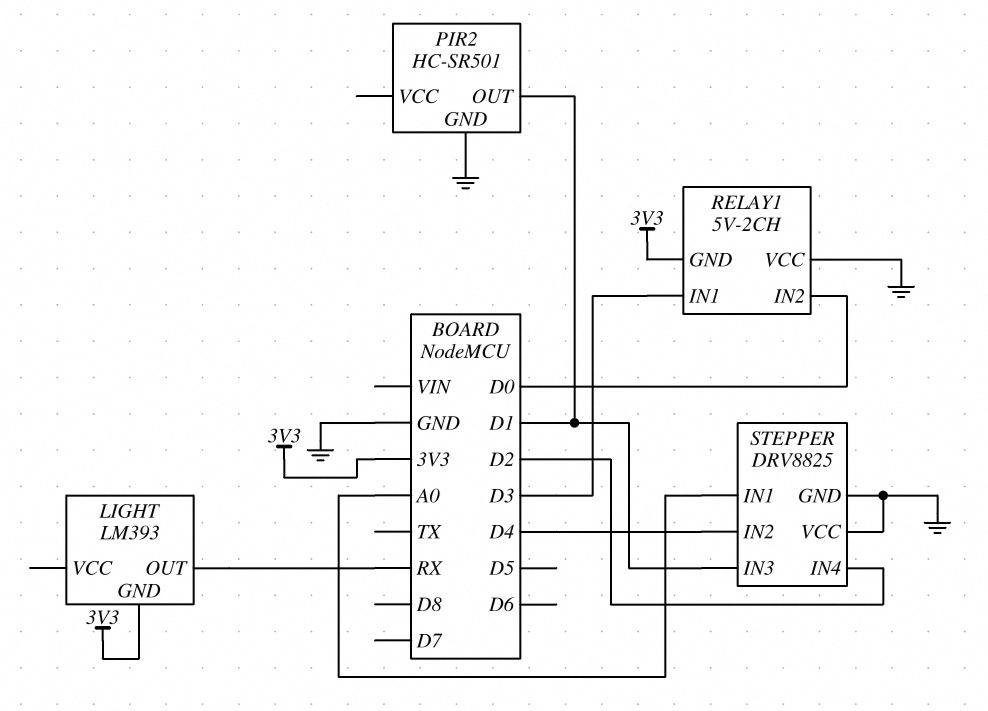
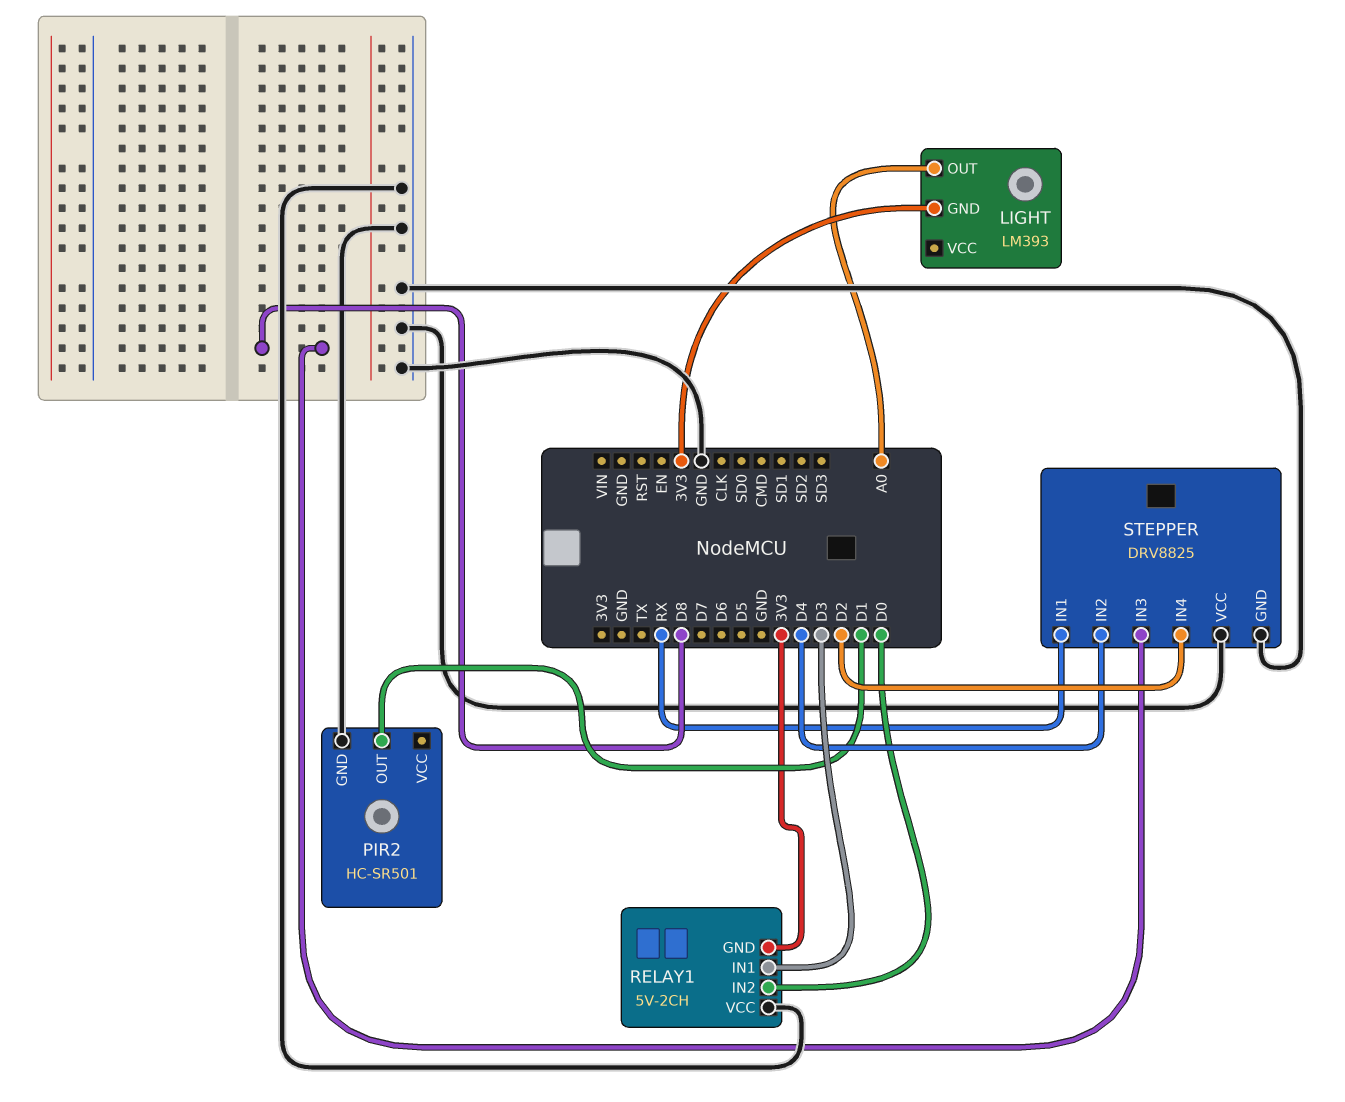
LIGHT pin OUT: RX -> A0
STEPPER pin IN1: A0 -> RX
STEPPER pin IN3: D1 -> D8

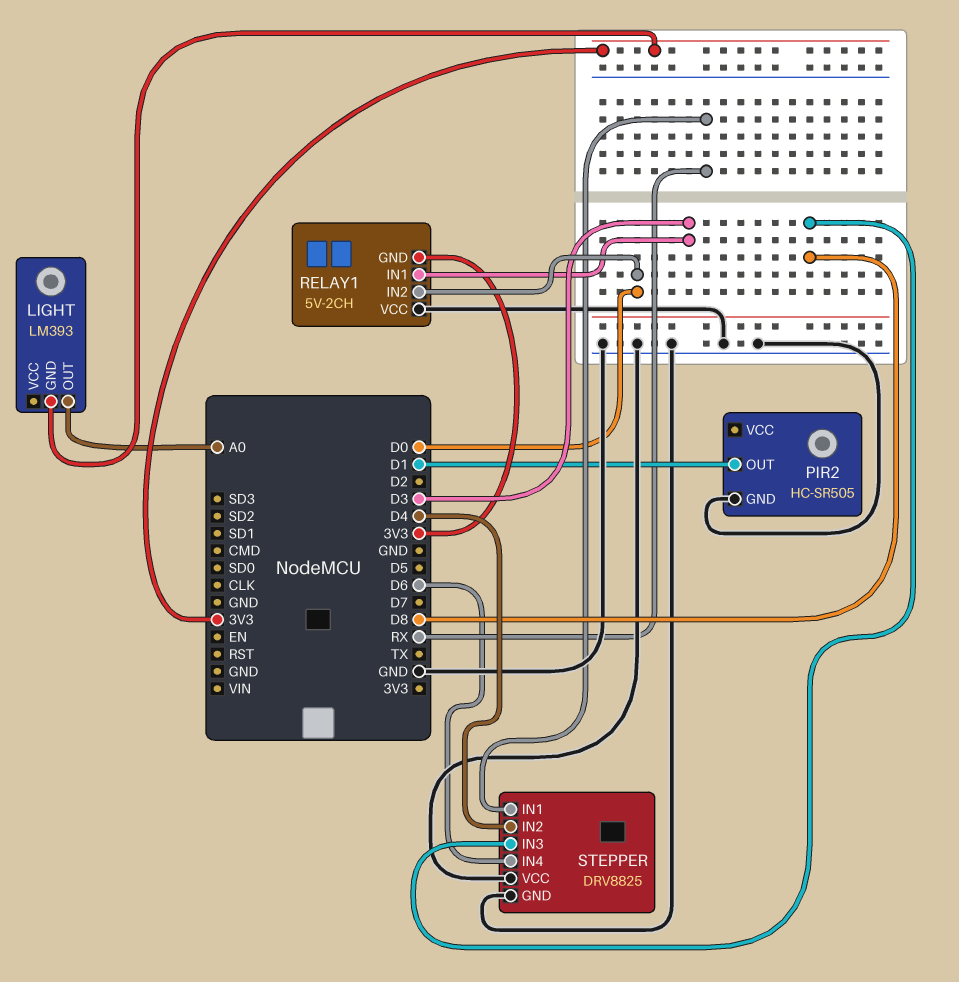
PIR2: HC-SR501 -> HC-SR505
STEPPER pin IN4: D2 -> D6

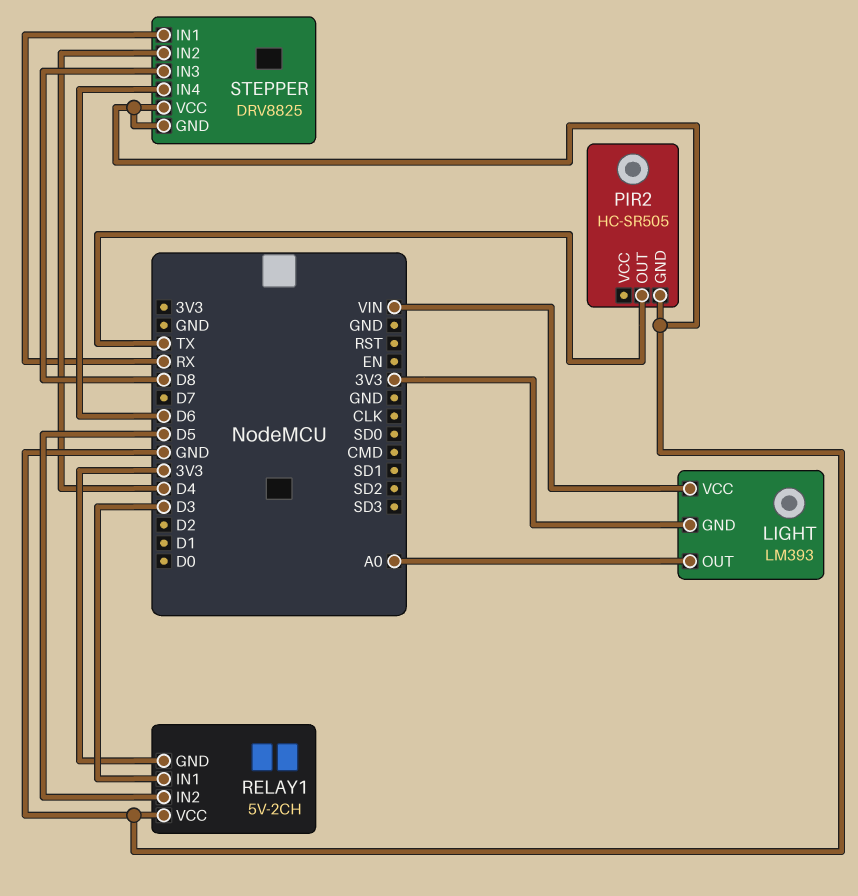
LIGHT pin VCC: none -> VIN
PIR2 pin OUT: D1 -> TX
RELAY1 pin IN2: D0 -> D5

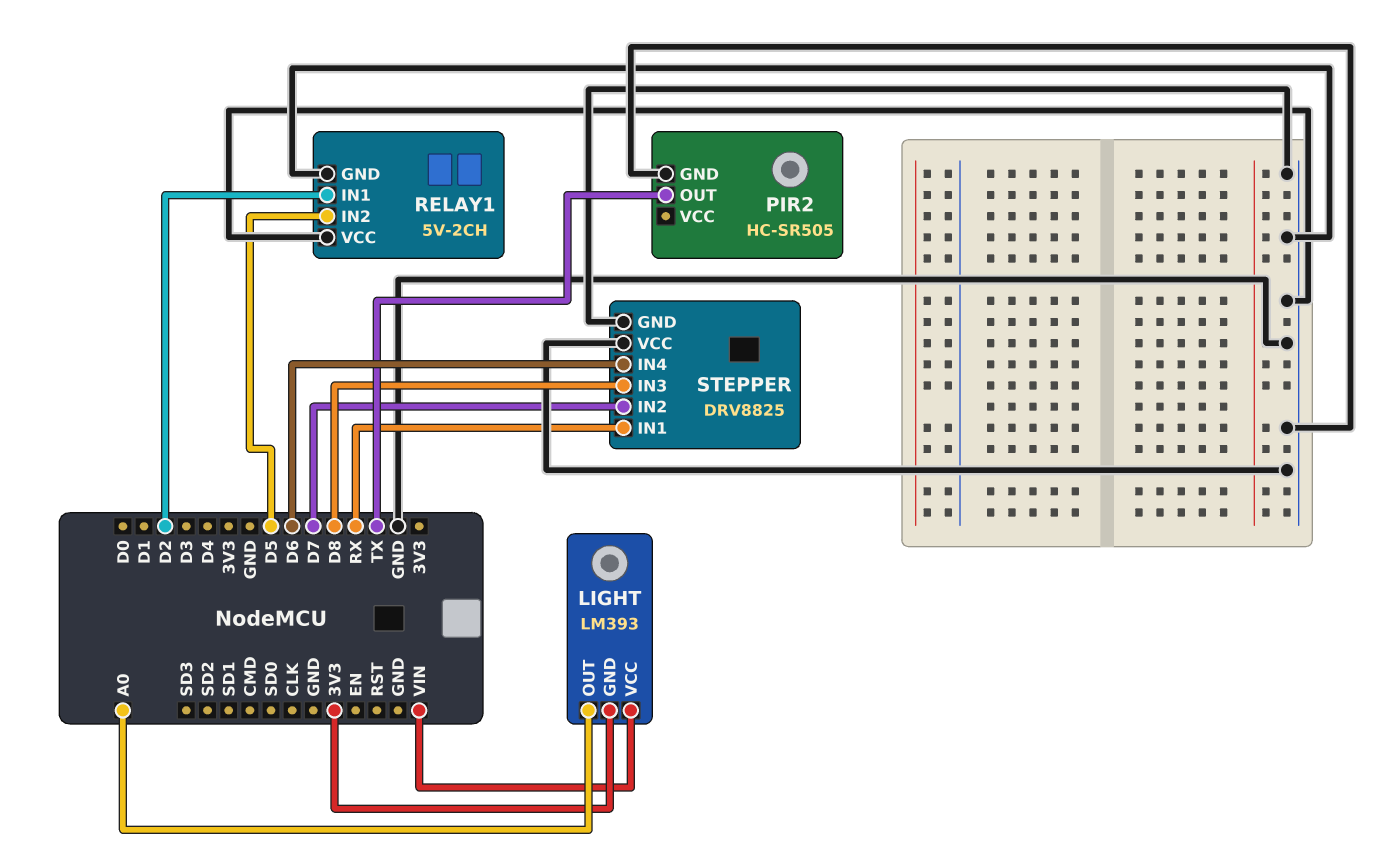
RELAY1 pin GND: 3V3 -> GND
RELAY1 pin IN1: D3 -> D2
STEPPER pin IN2: D4 -> D7

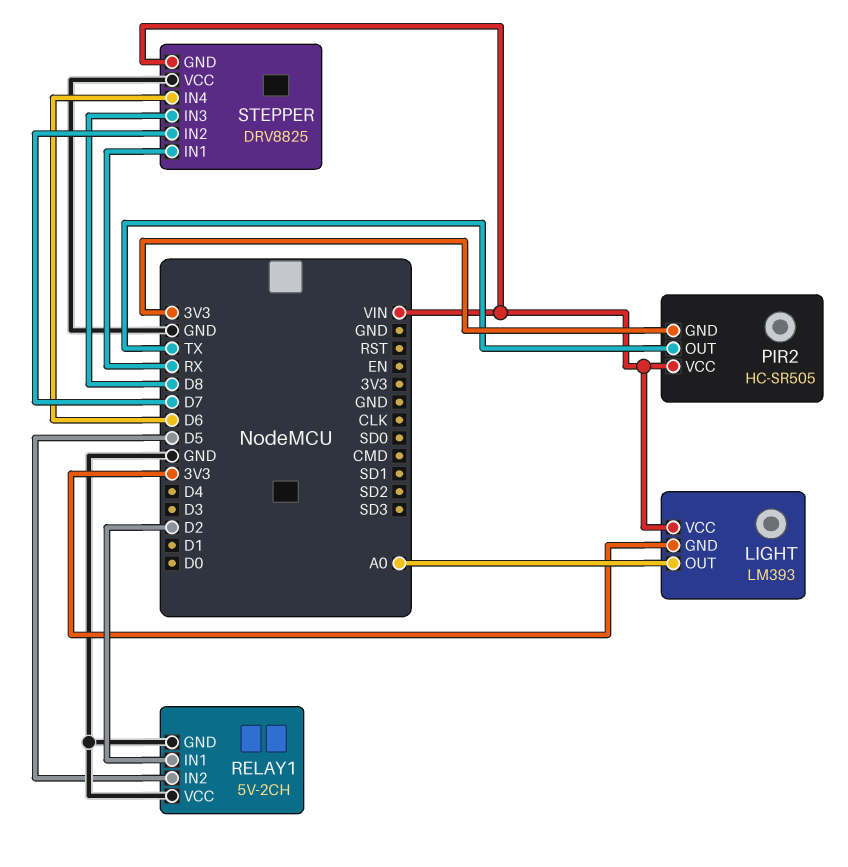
PIR2 pin GND: GND -> 3V3
PIR2 pin VCC: none -> VIN
STEPPER pin GND: GND -> VIN

